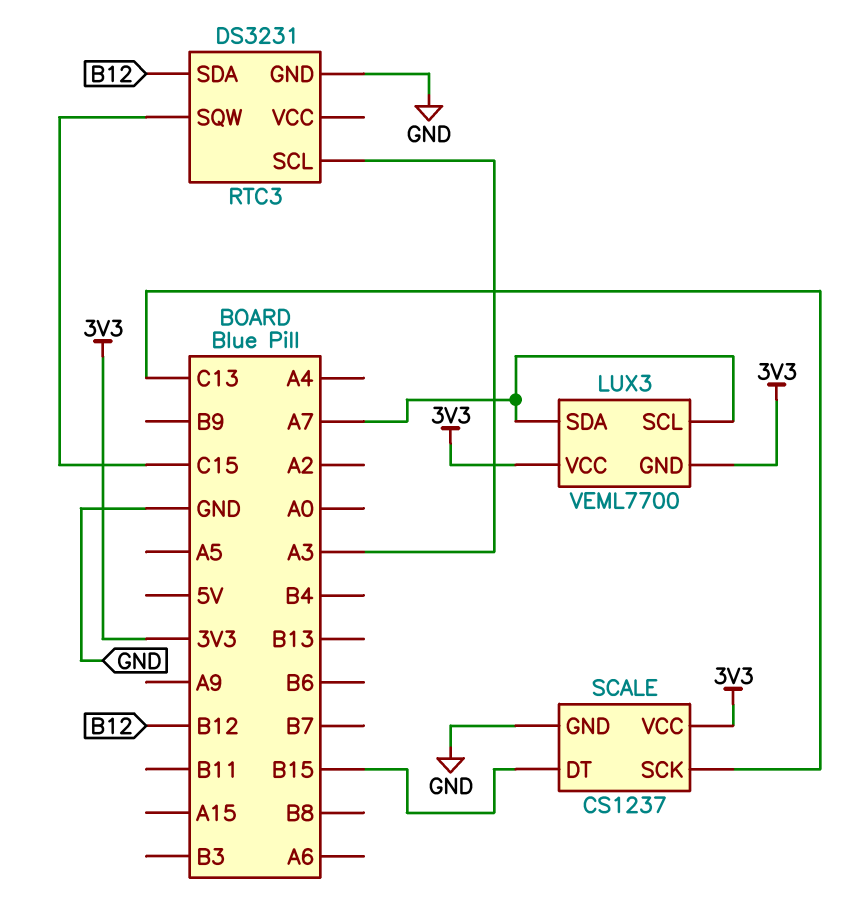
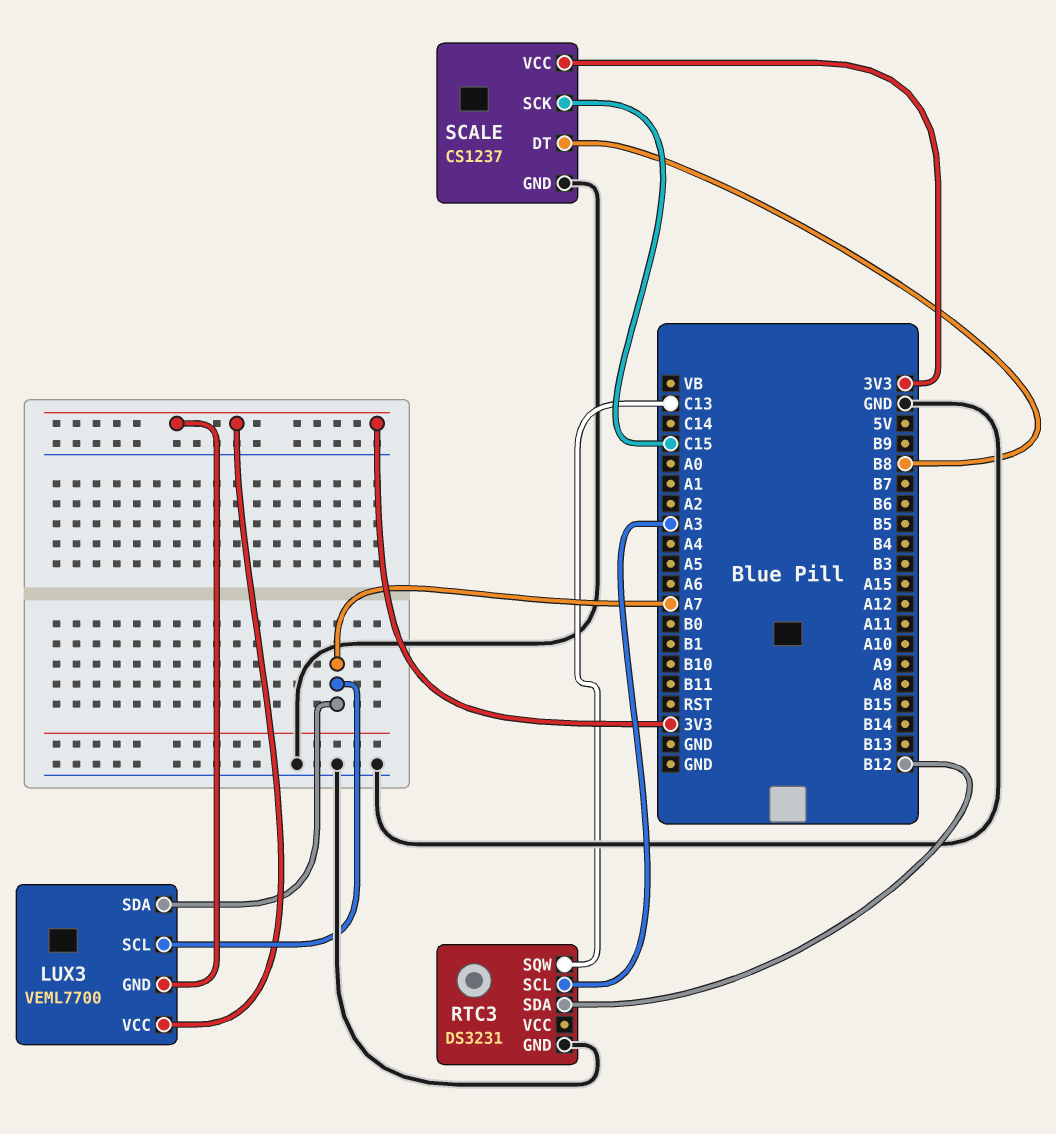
RTC3 pin SQW: C15 -> C13
SCALE pin DT: B15 -> B8
SCALE pin SCK: C13 -> C15

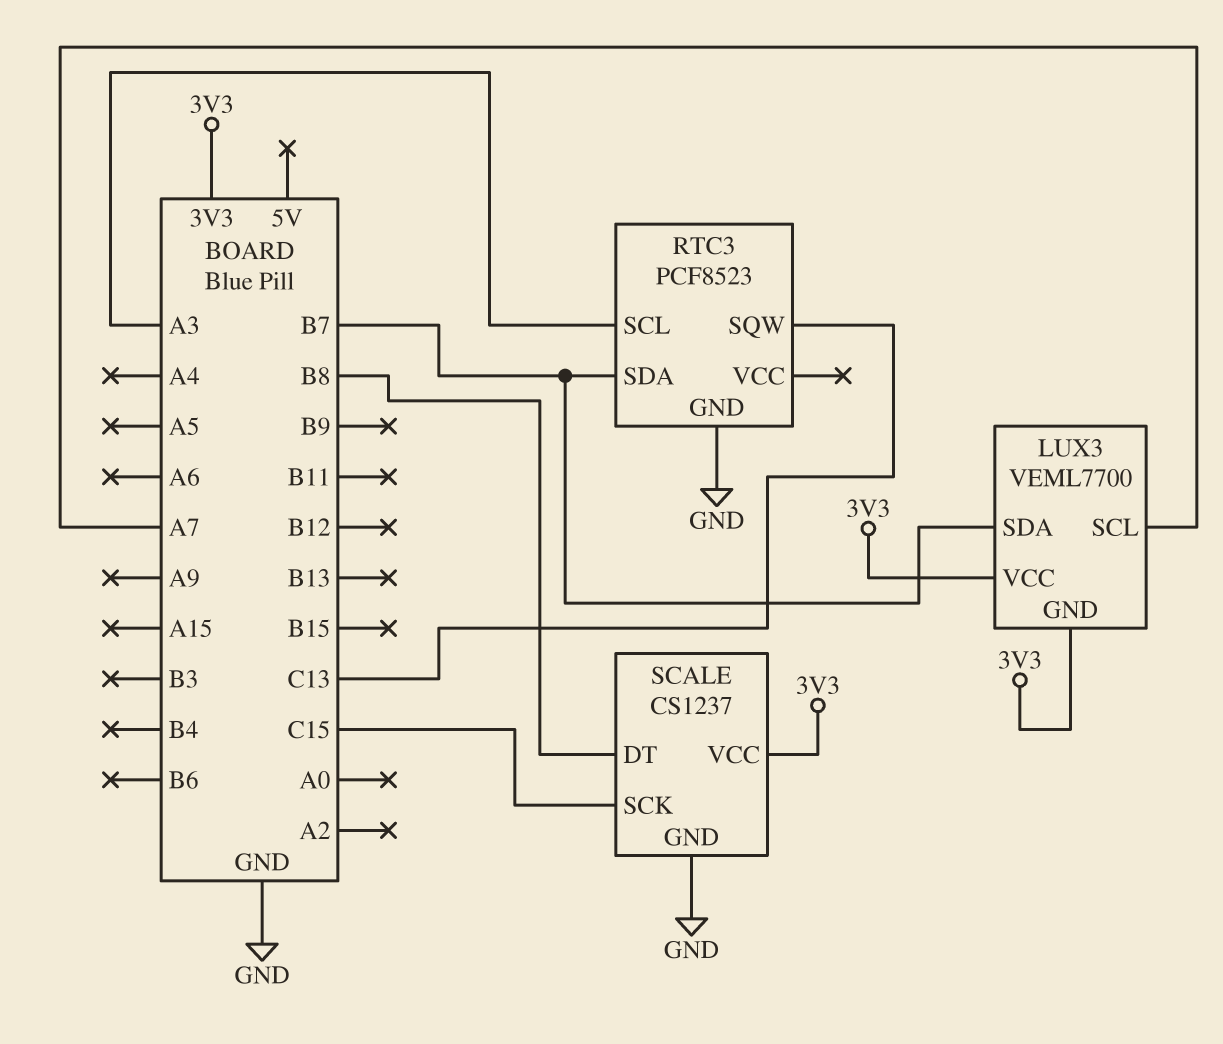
LUX3 pin SDA: A7 -> B7
RTC3: DS3231 -> PCF8523
RTC3 pin SDA: B12 -> B7

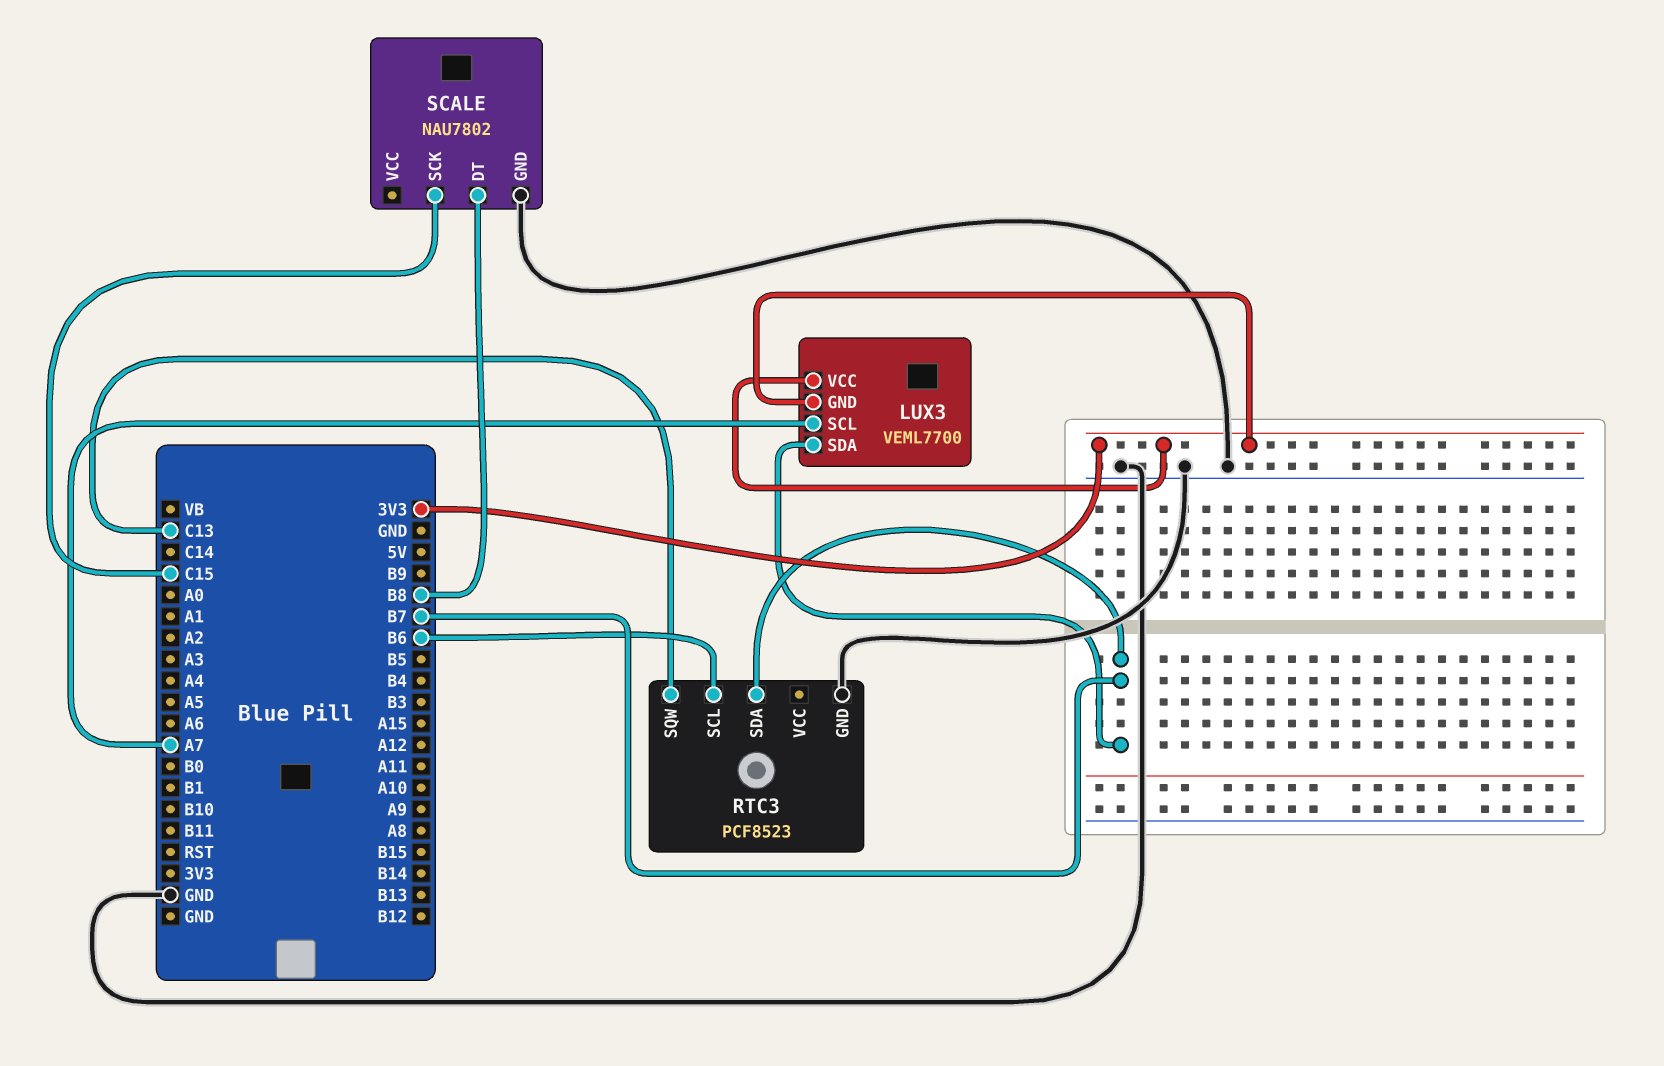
RTC3 pin SCL: A3 -> B6
SCALE: CS1237 -> NAU7802
SCALE pin VCC: 3V3 -> none

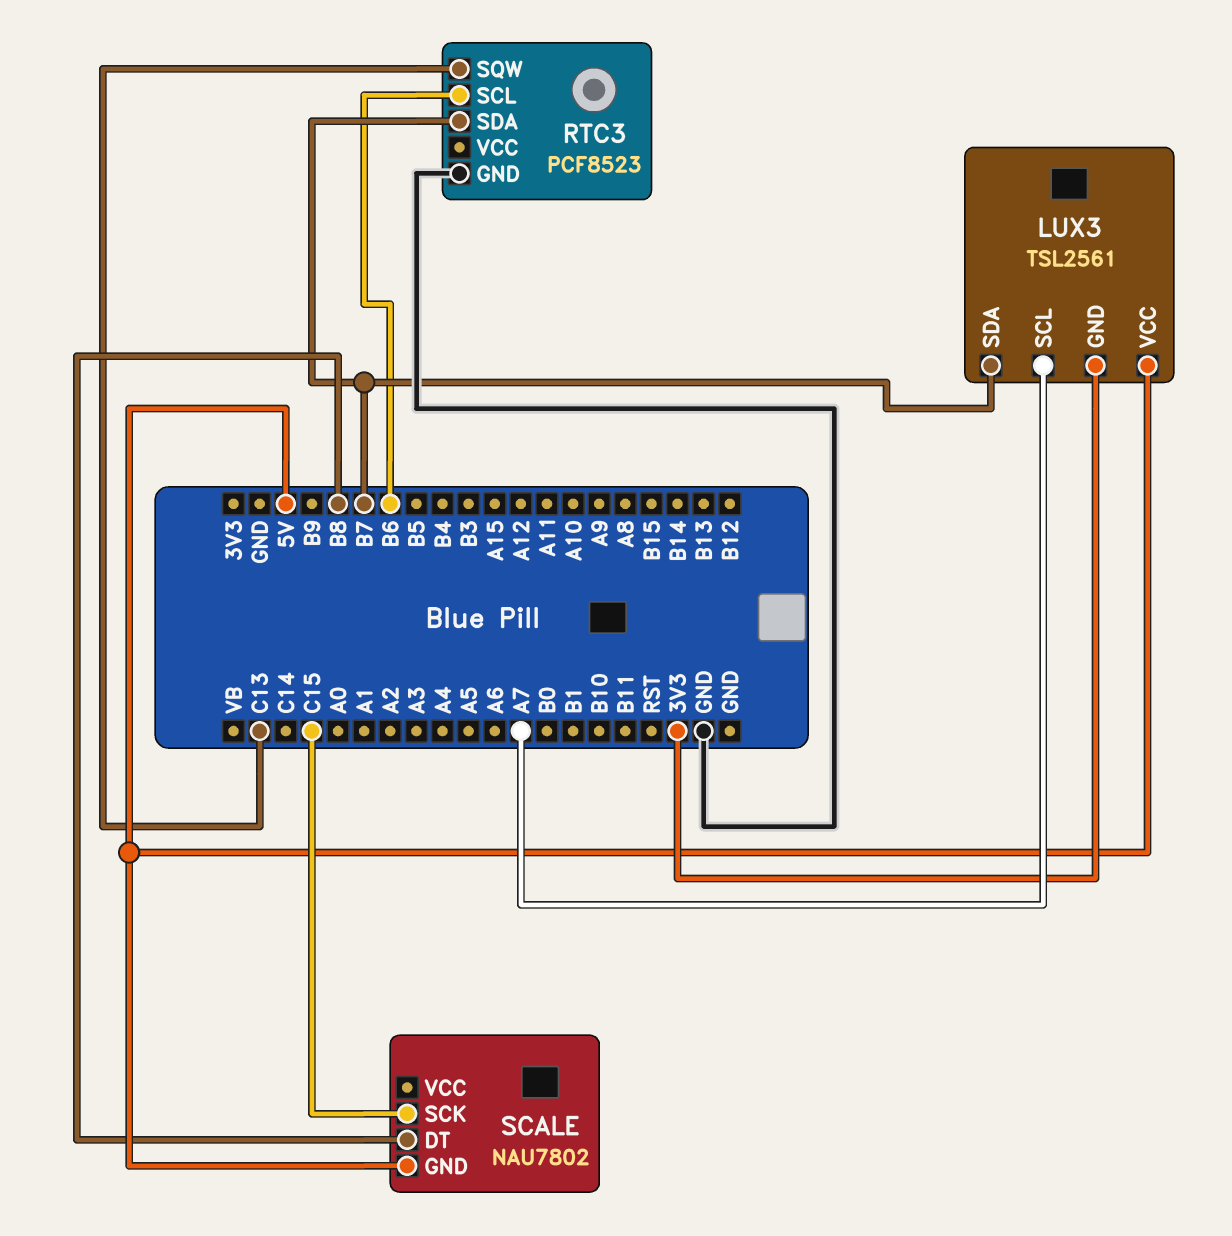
LUX3: VEML7700 -> TSL2561
LUX3 pin VCC: 3V3 -> 5V
SCALE pin GND: GND -> 5V

